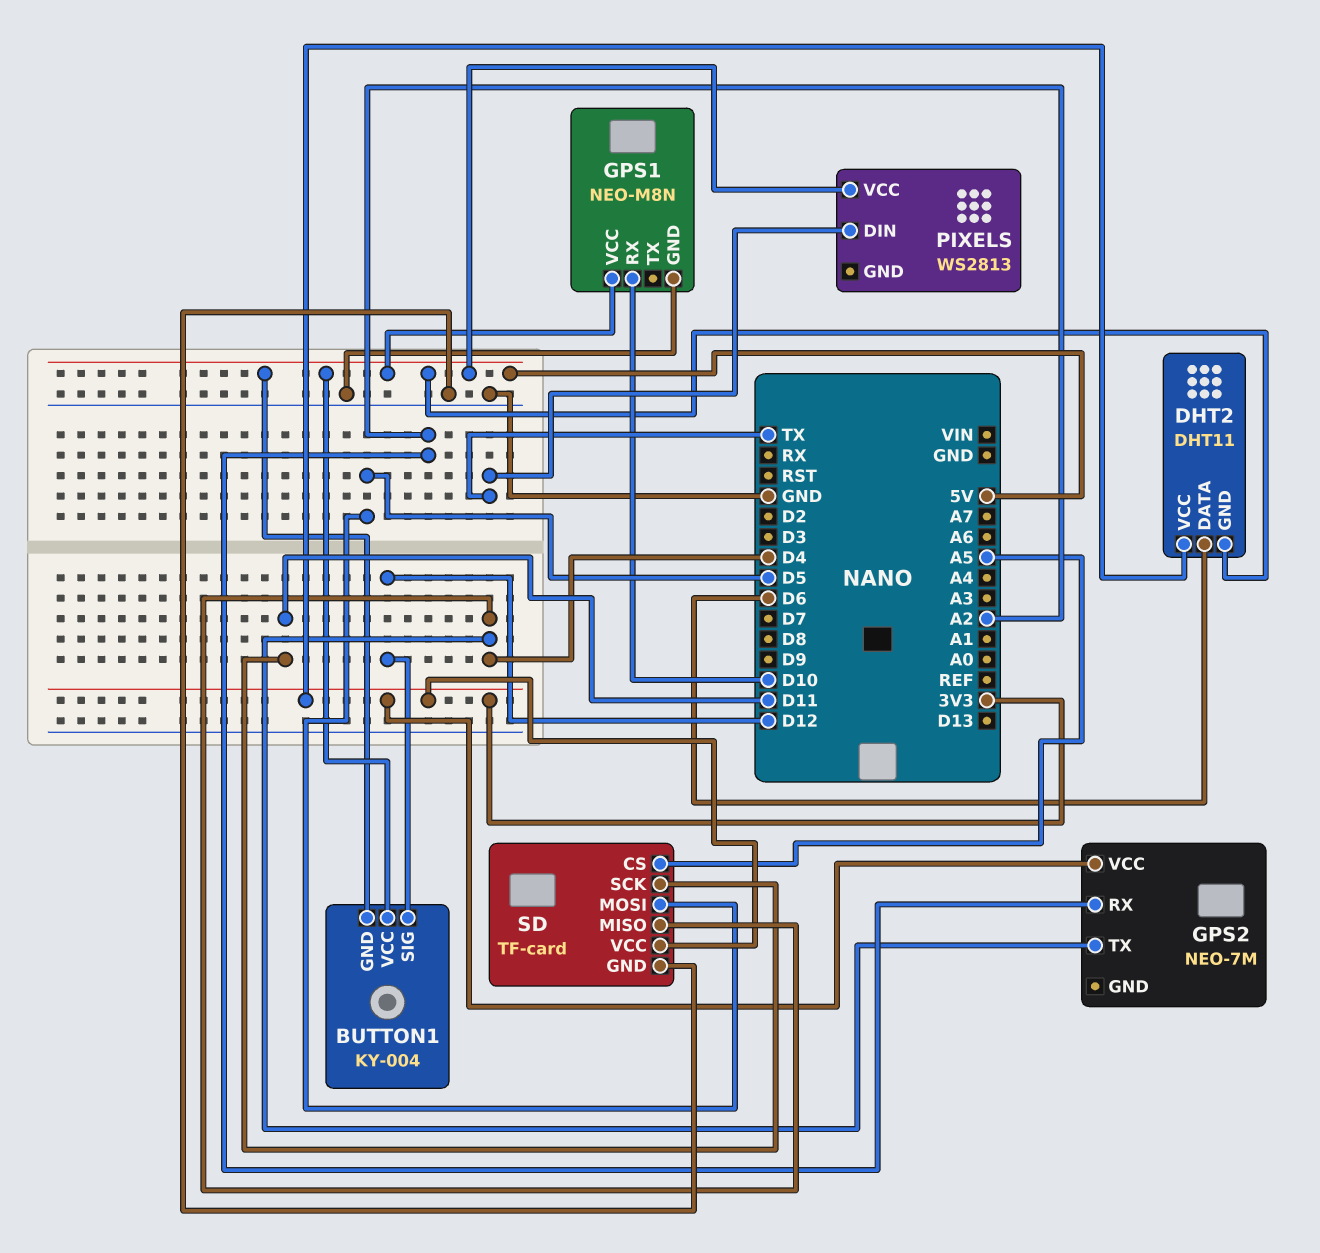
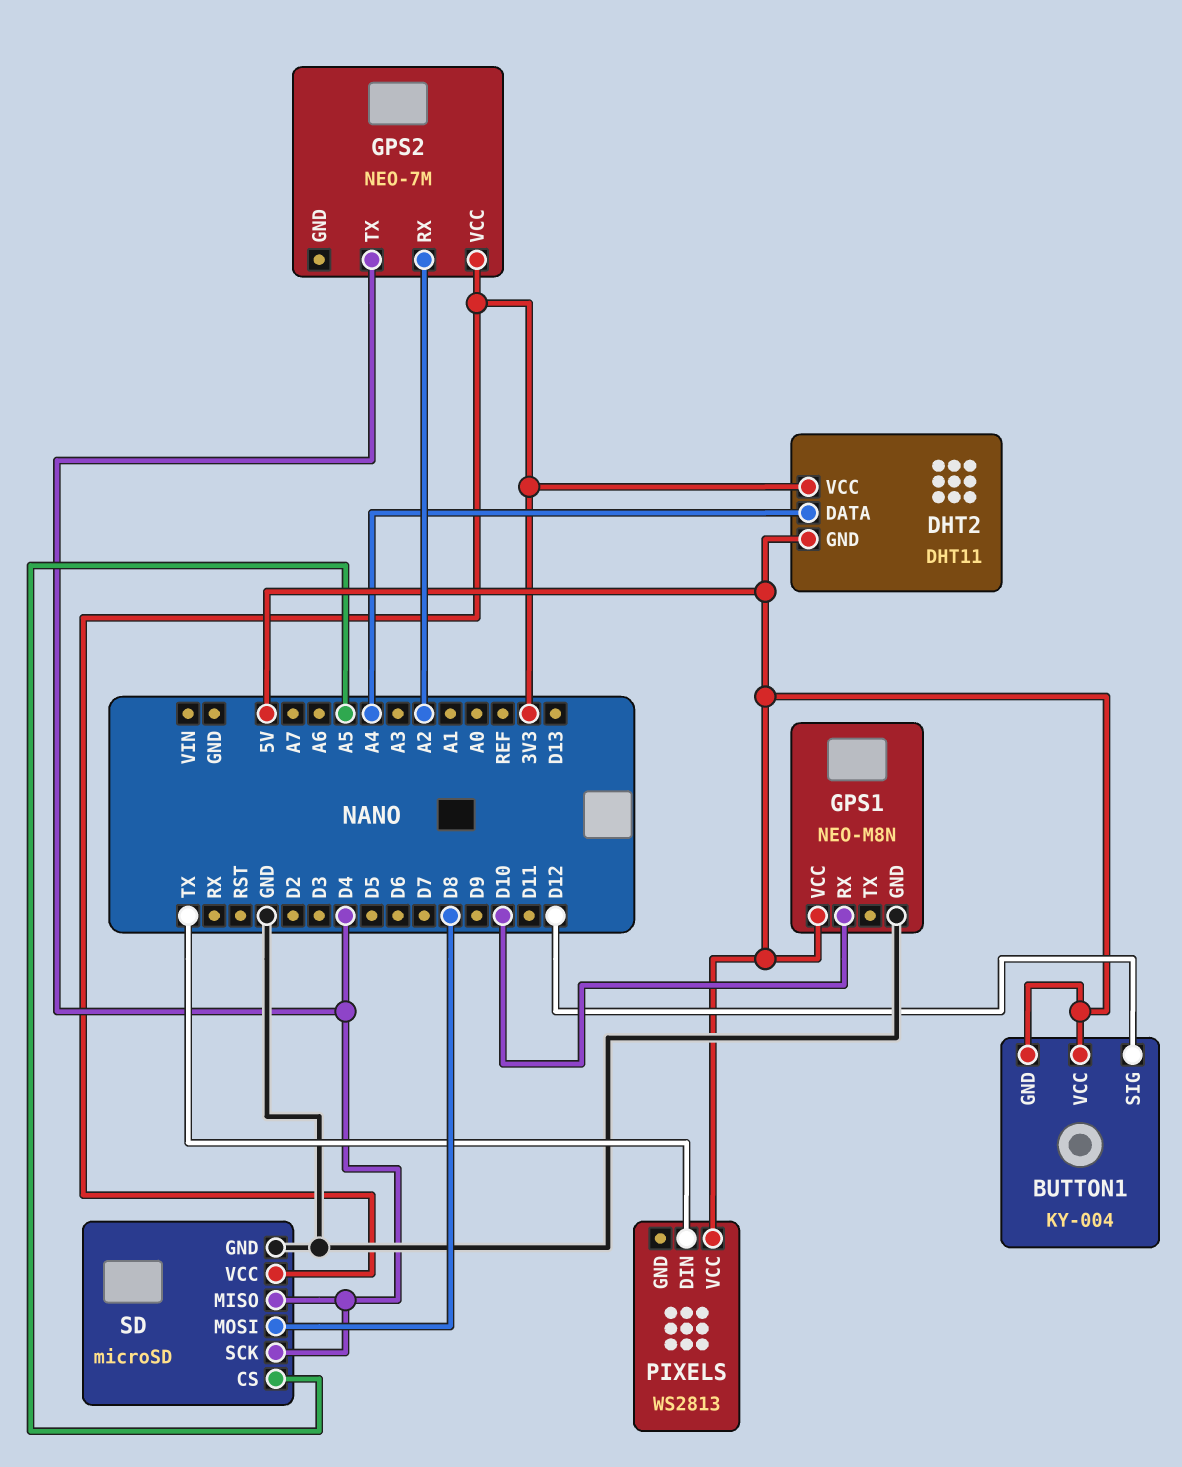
DHT2 pin DATA: D6 -> A4
SD: TF-card -> microSD
SD pin MOSI: D5 -> D8
SD pin SCK: D11 -> D4

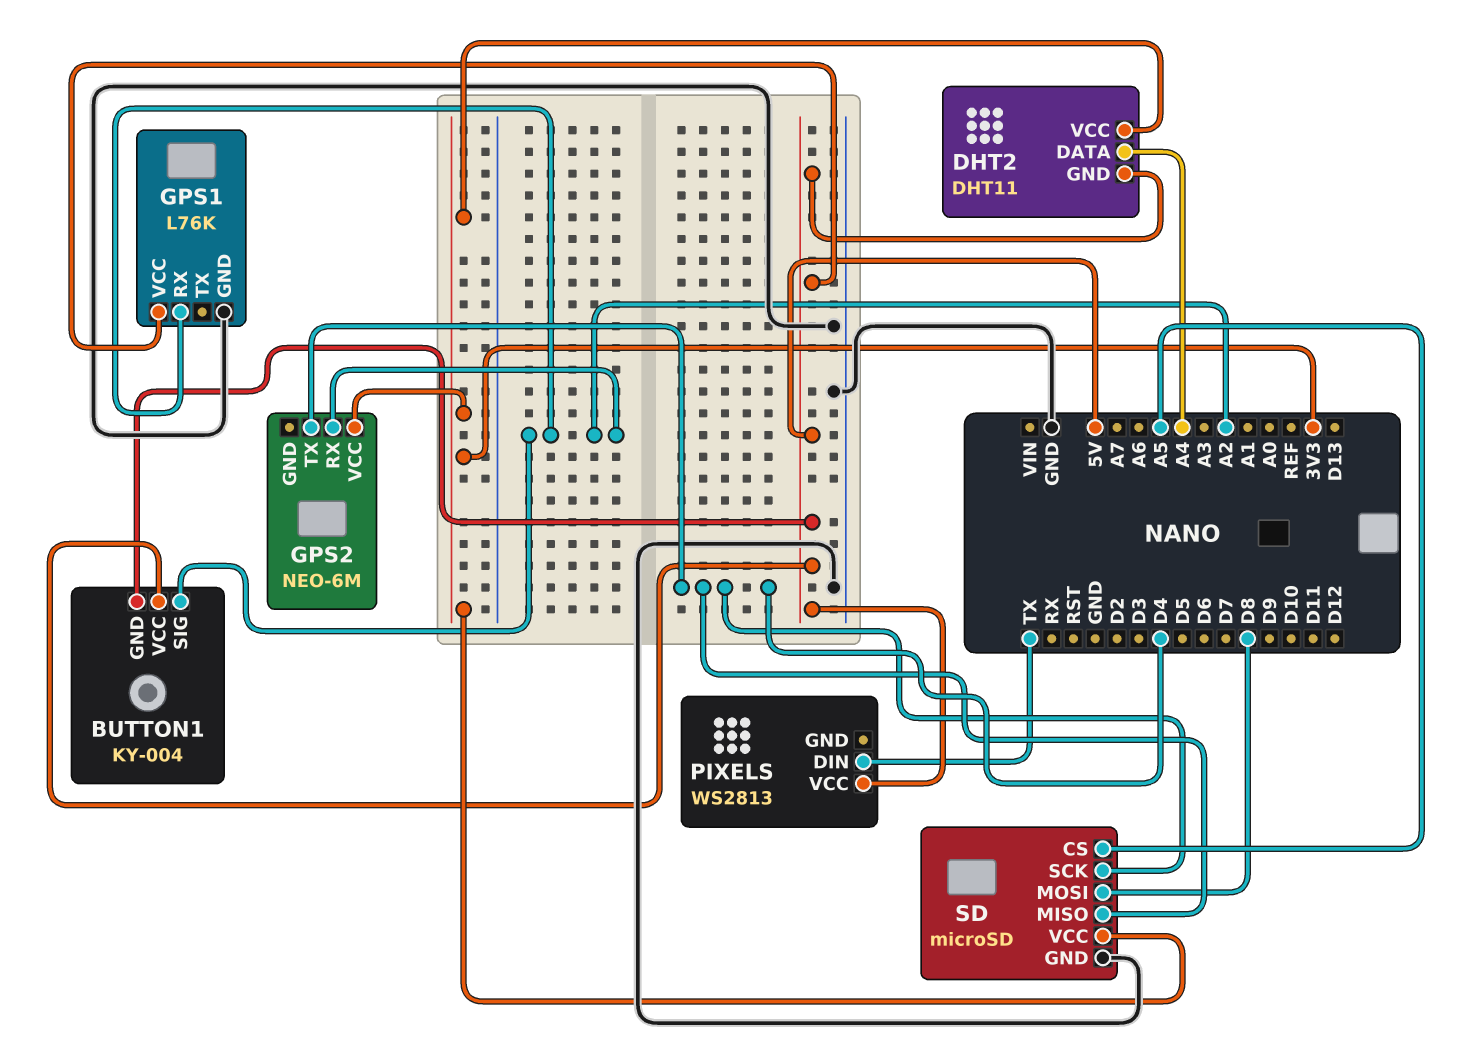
BUTTON1 pin SIG: D12 -> A2
GPS1: NEO-M8N -> L76K
GPS1 pin RX: D10 -> A2
GPS2: NEO-7M -> NEO-6M

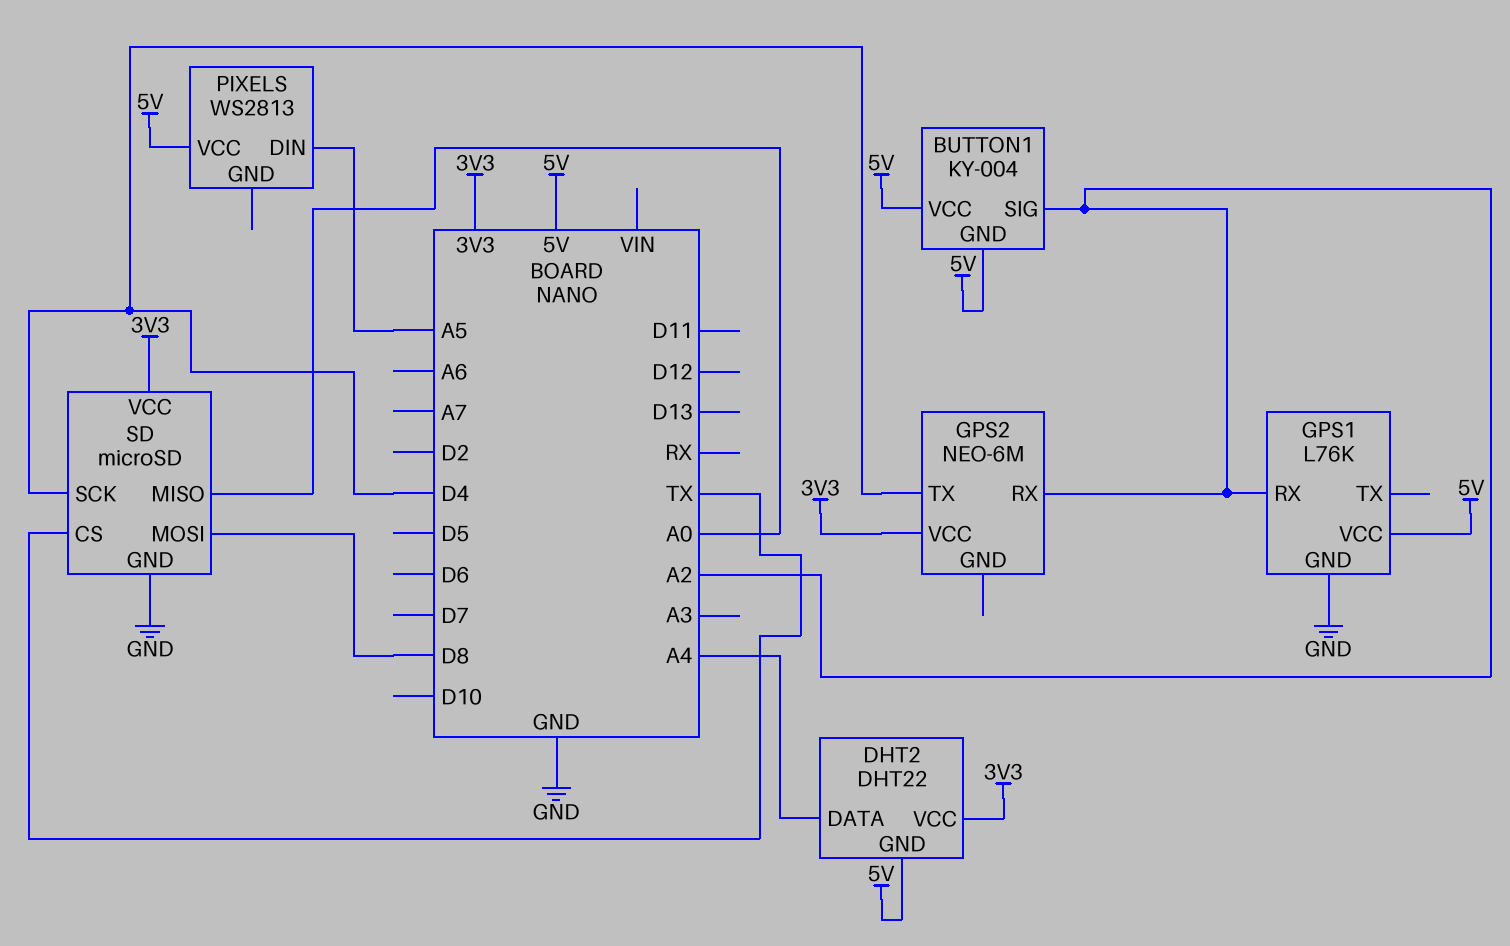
DHT2: DHT11 -> DHT22
PIXELS pin DIN: TX -> A5
SD pin CS: A5 -> TX
SD pin MISO: D4 -> A0

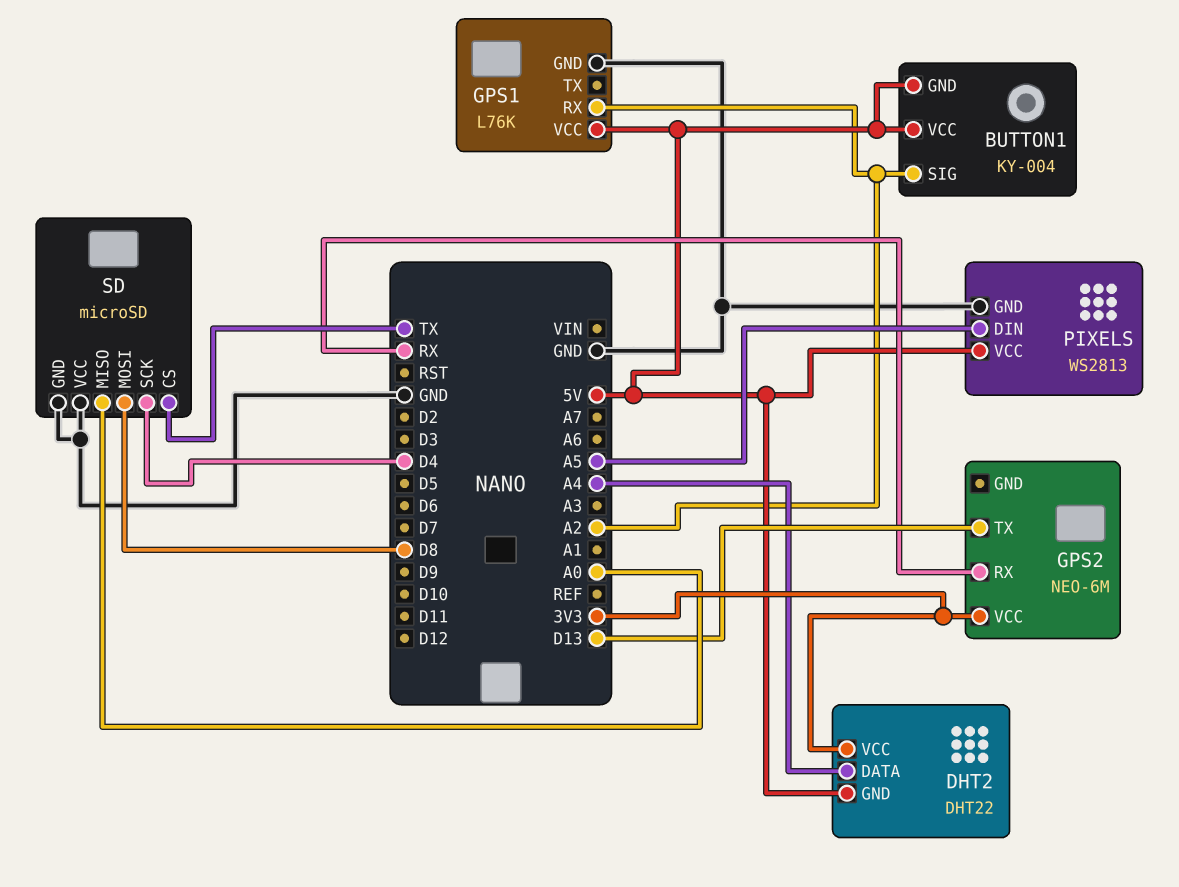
GPS2 pin RX: A2 -> RX
GPS2 pin TX: D4 -> D13
PIXELS pin GND: none -> GND
SD pin VCC: 3V3 -> GND

